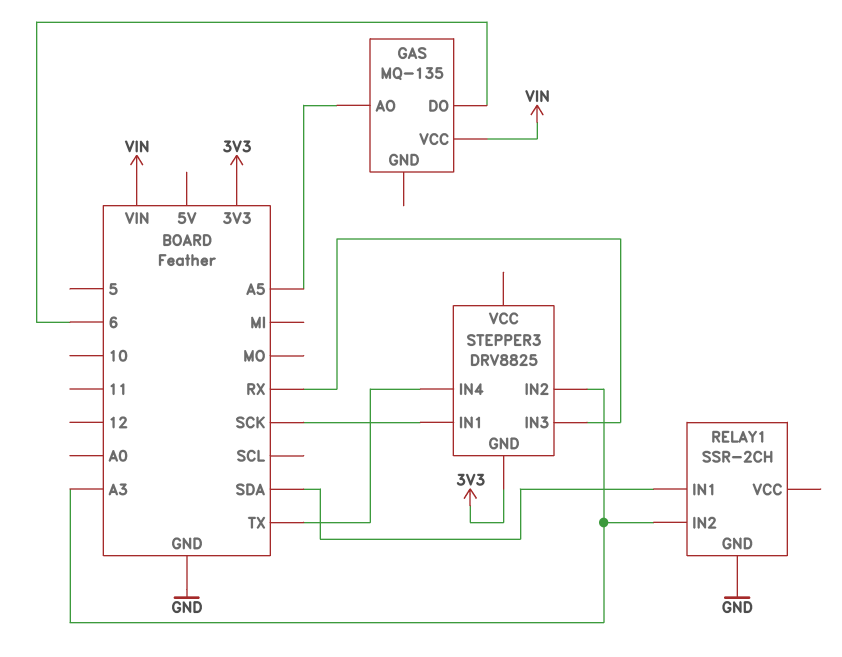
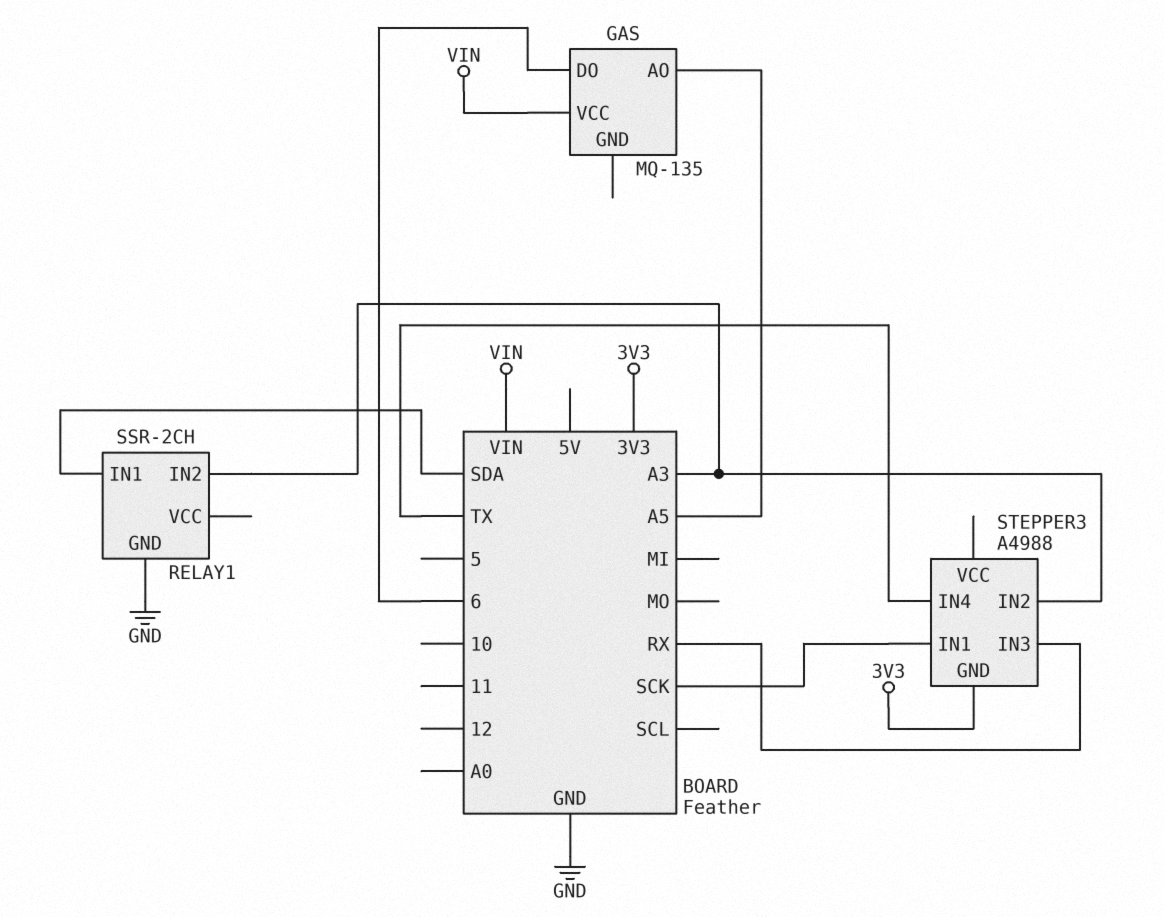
STEPPER3: DRV8825 -> A4988

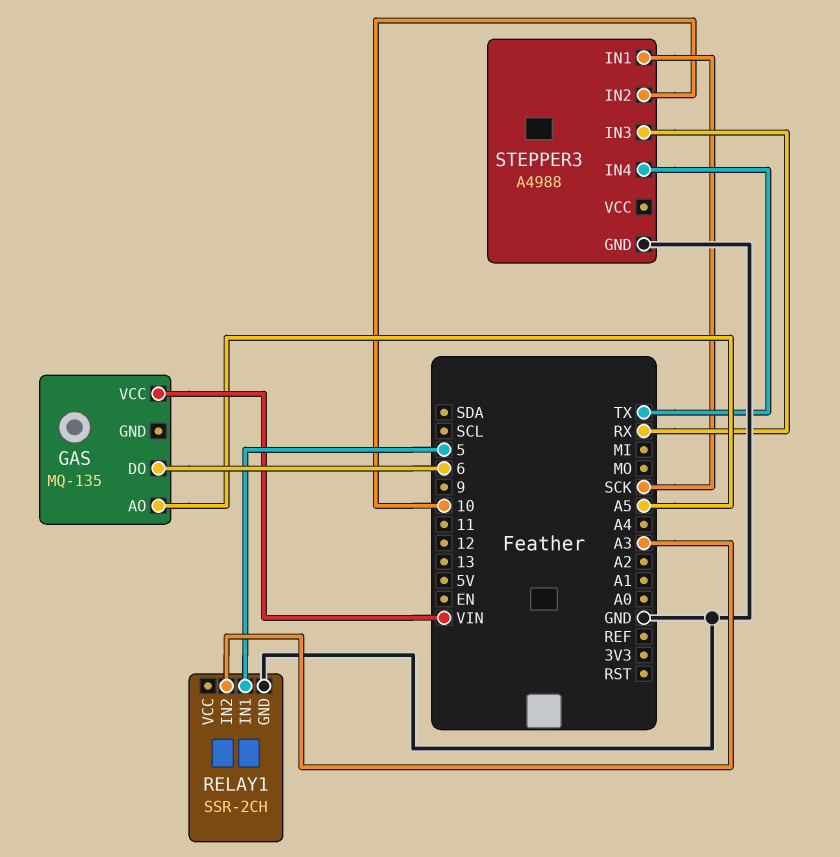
RELAY1 pin IN1: SDA -> 5
STEPPER3 pin GND: 3V3 -> GND
STEPPER3 pin IN2: A3 -> 10

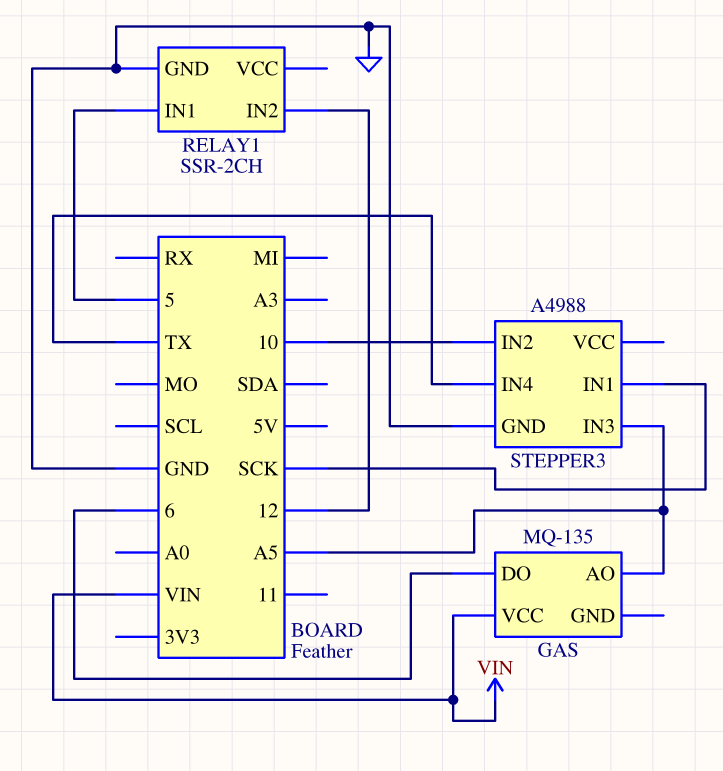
RELAY1 pin IN2: A3 -> 12
STEPPER3 pin IN3: RX -> A5

